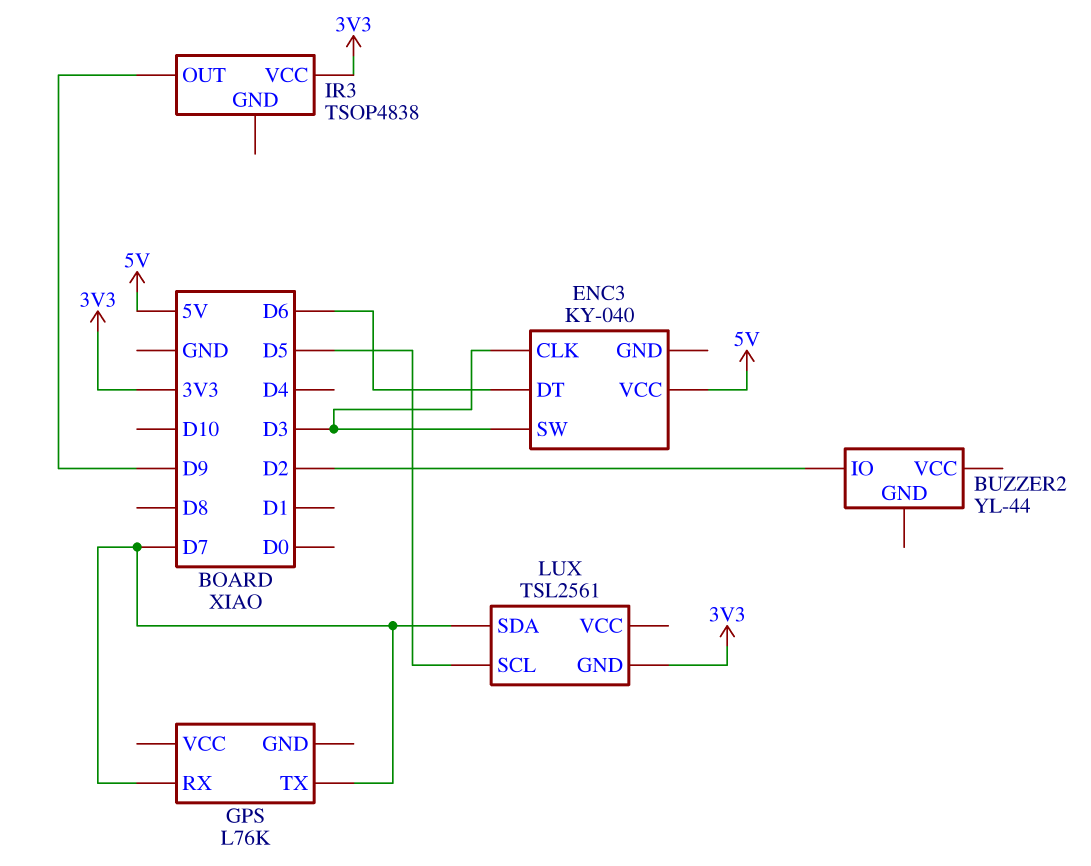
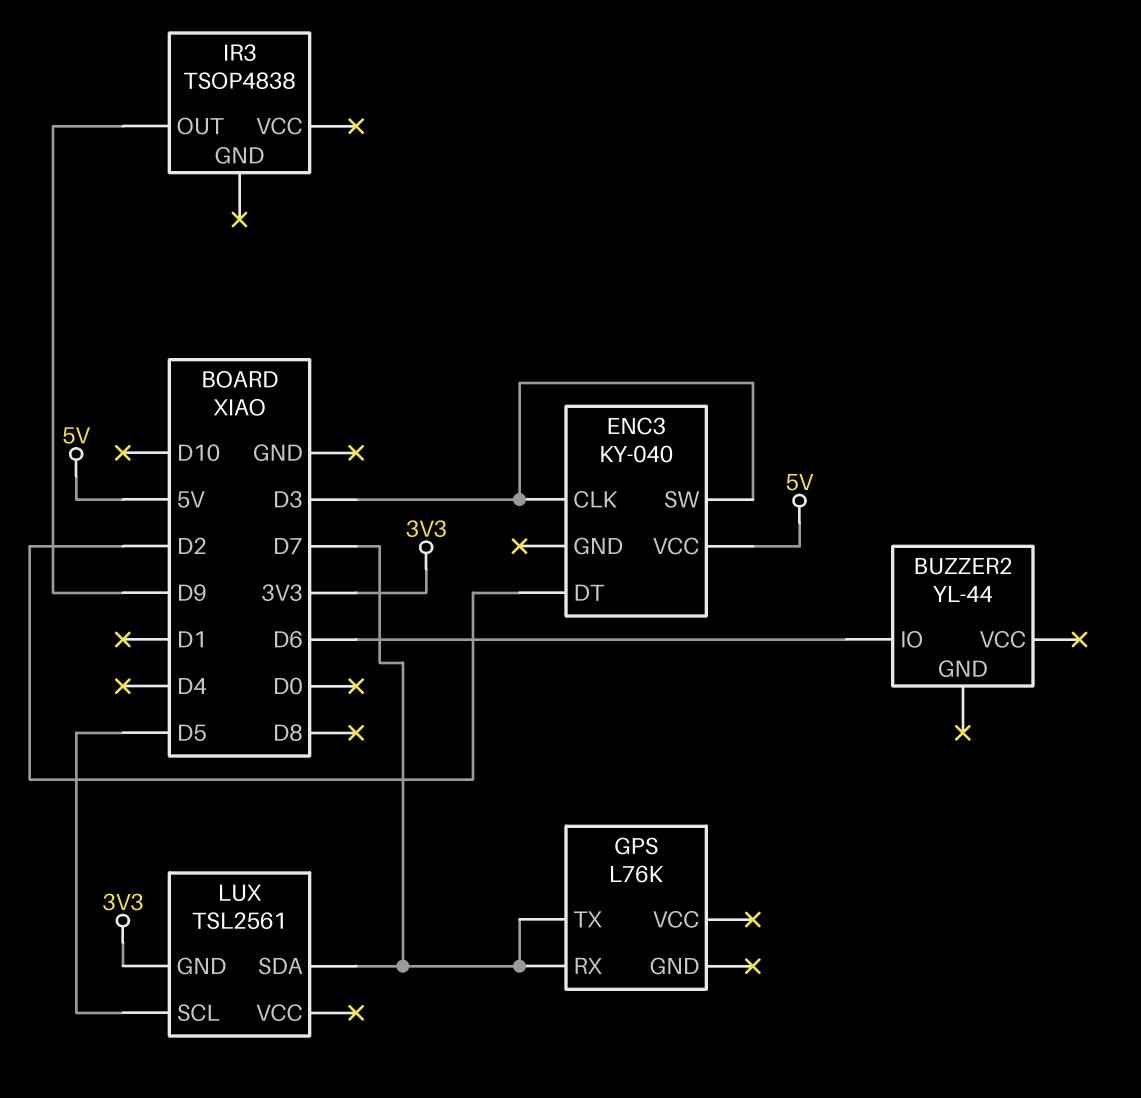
BUZZER2 pin IO: D2 -> D6
ENC3 pin DT: D6 -> D2
IR3 pin VCC: 3V3 -> none

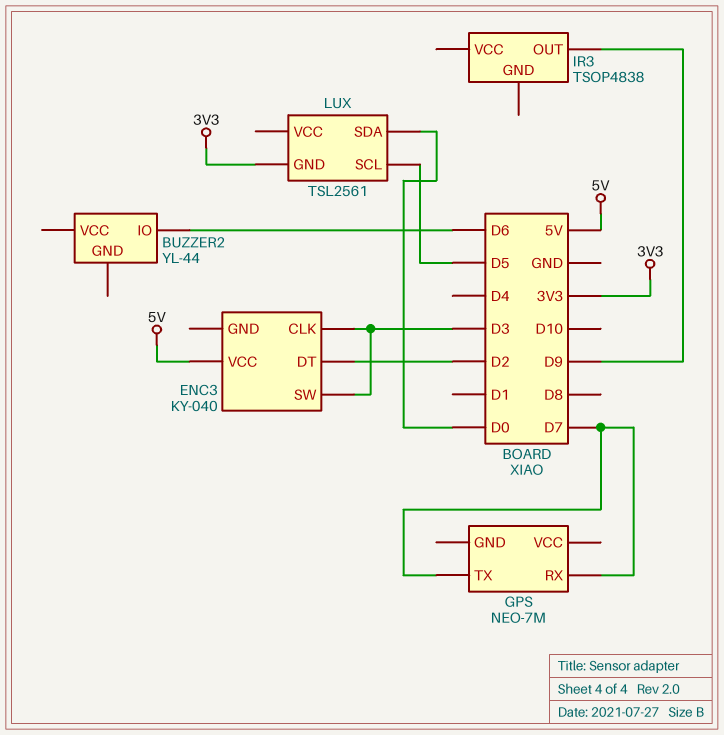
GPS: L76K -> NEO-7M
LUX pin SDA: D7 -> D0

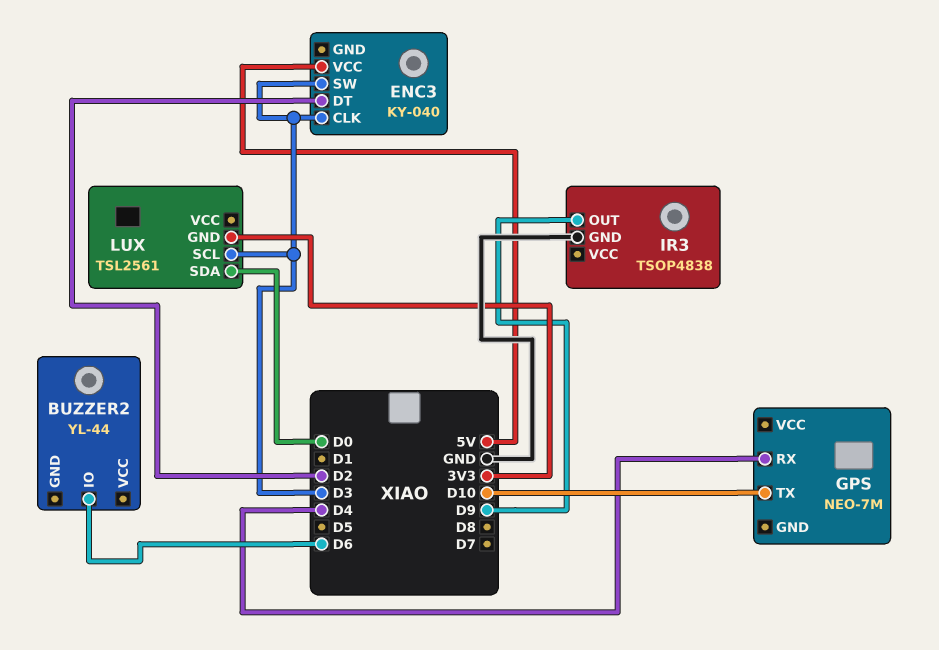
GPS pin RX: D7 -> D4
GPS pin TX: D7 -> D10
IR3 pin GND: none -> GND
LUX pin SCL: D5 -> D3

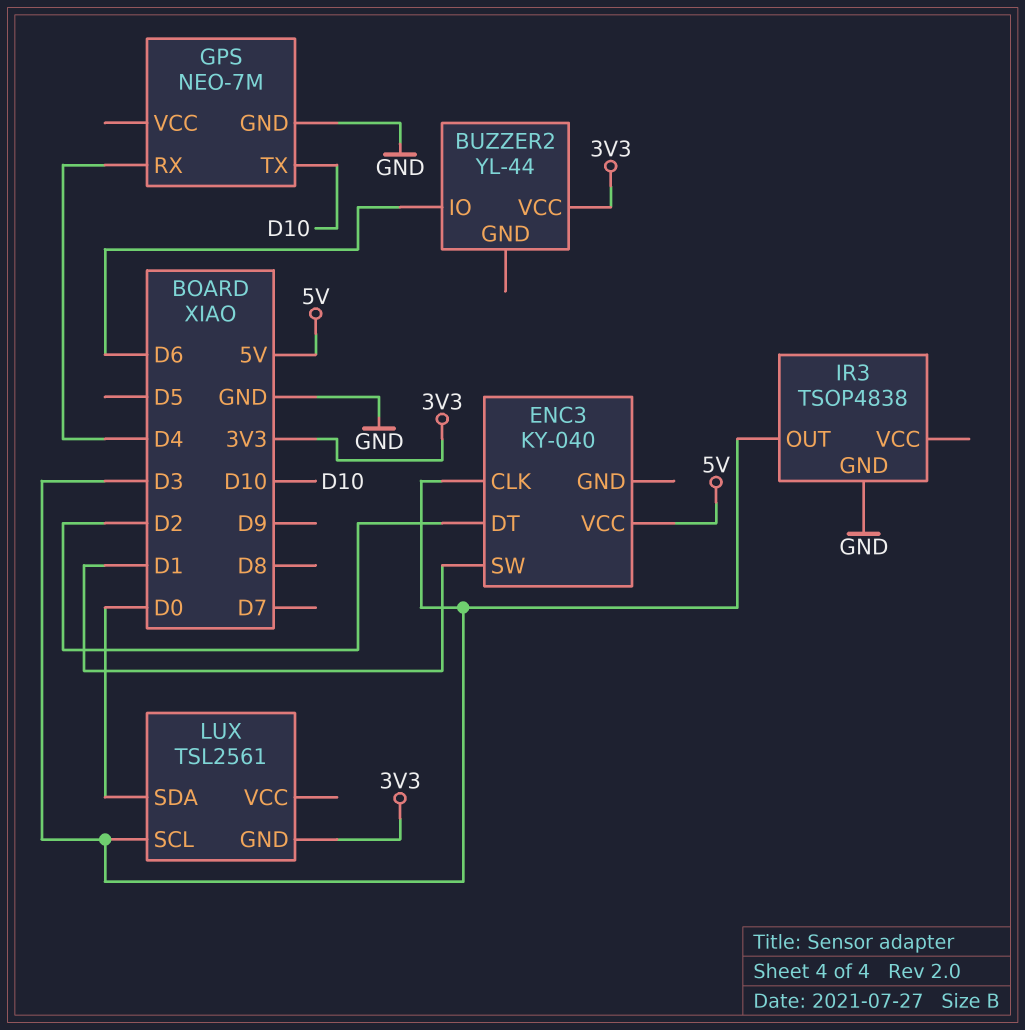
BUZZER2 pin VCC: none -> 3V3
ENC3 pin SW: D3 -> D1
GPS pin GND: none -> GND
IR3 pin OUT: D9 -> D3

